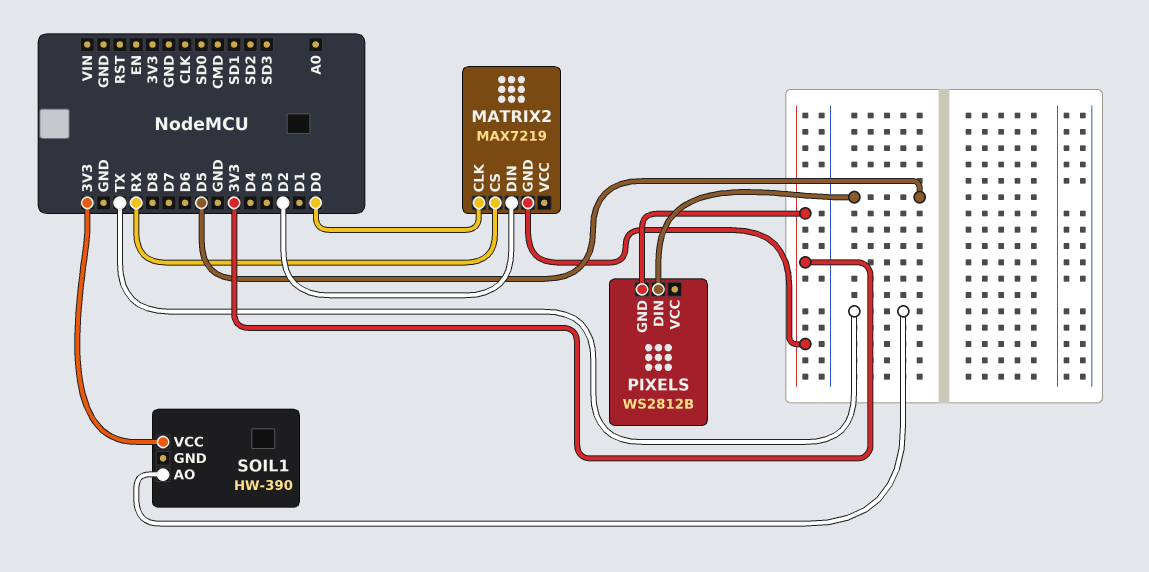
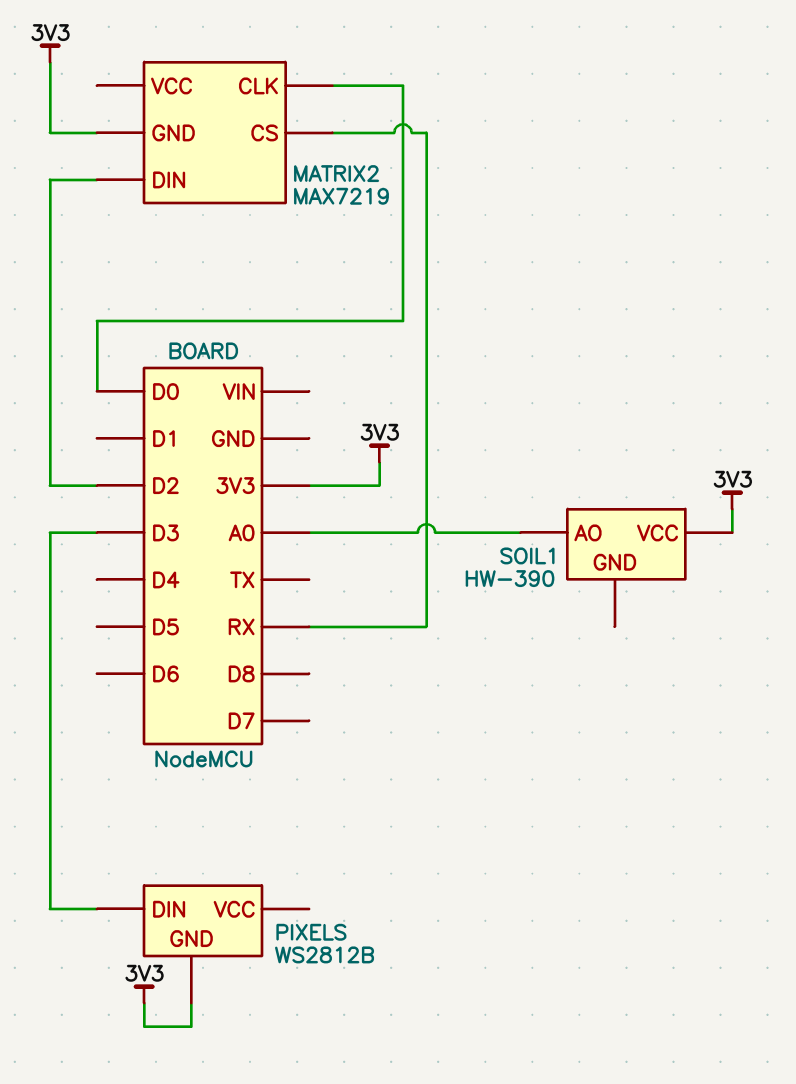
PIXELS pin DIN: D5 -> D3
SOIL1 pin AO: TX -> A0

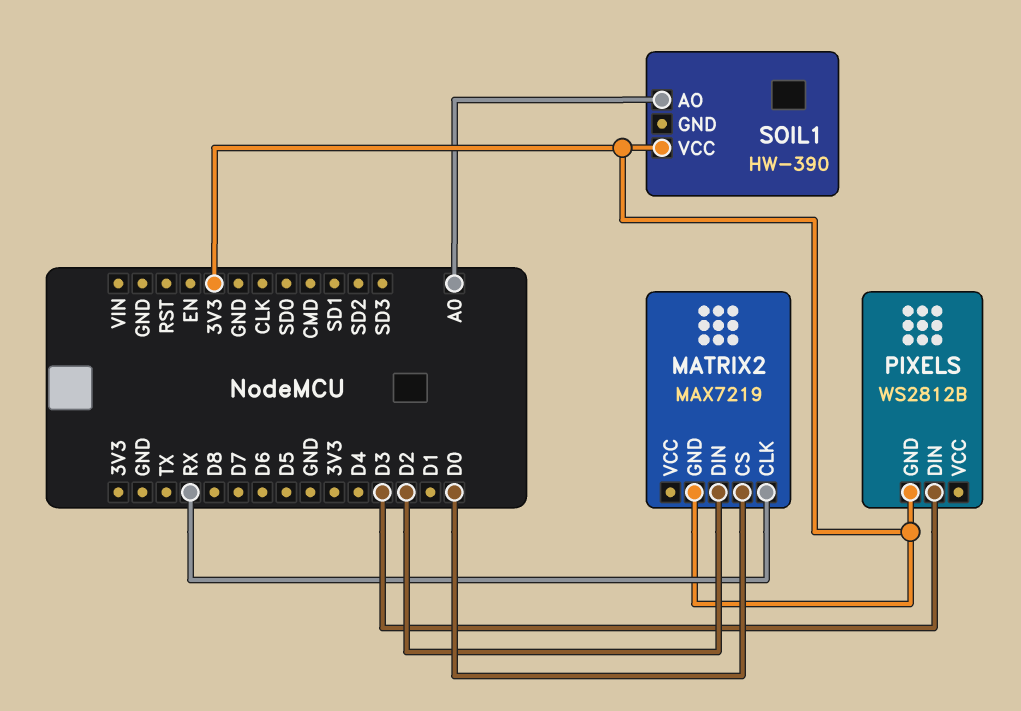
MATRIX2 pin CLK: D0 -> RX
MATRIX2 pin CS: RX -> D0

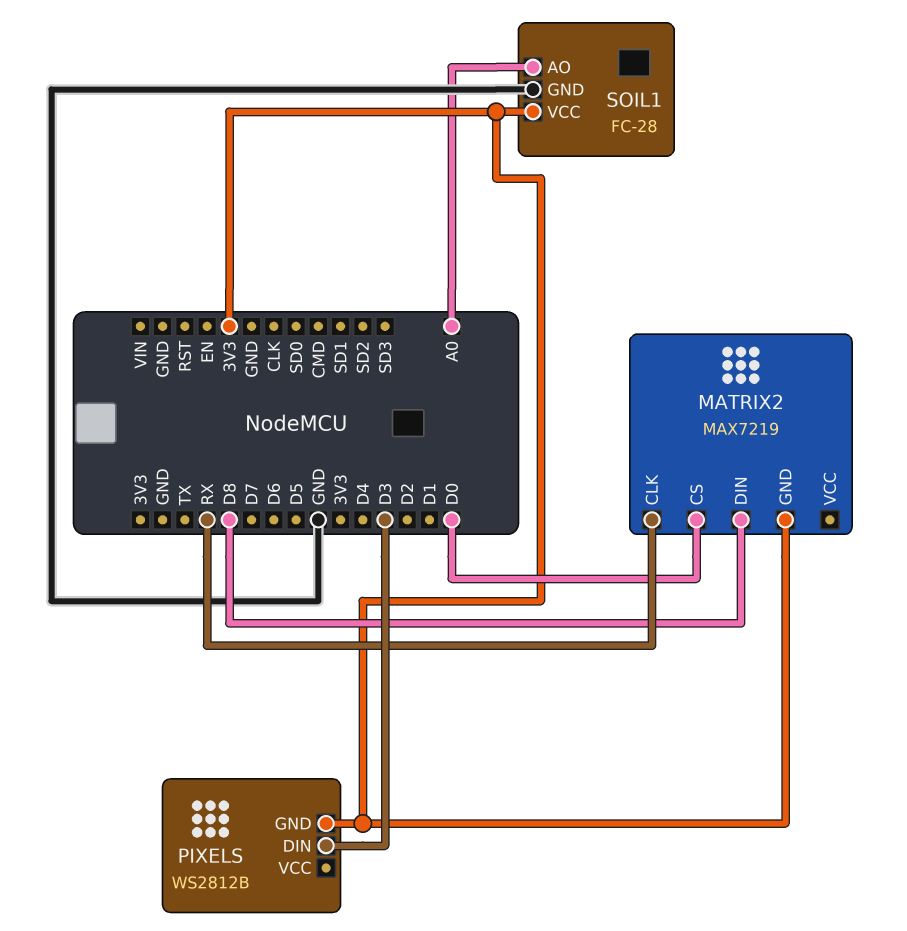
MATRIX2 pin DIN: D2 -> D8
SOIL1: HW-390 -> FC-28
SOIL1 pin GND: none -> GND

